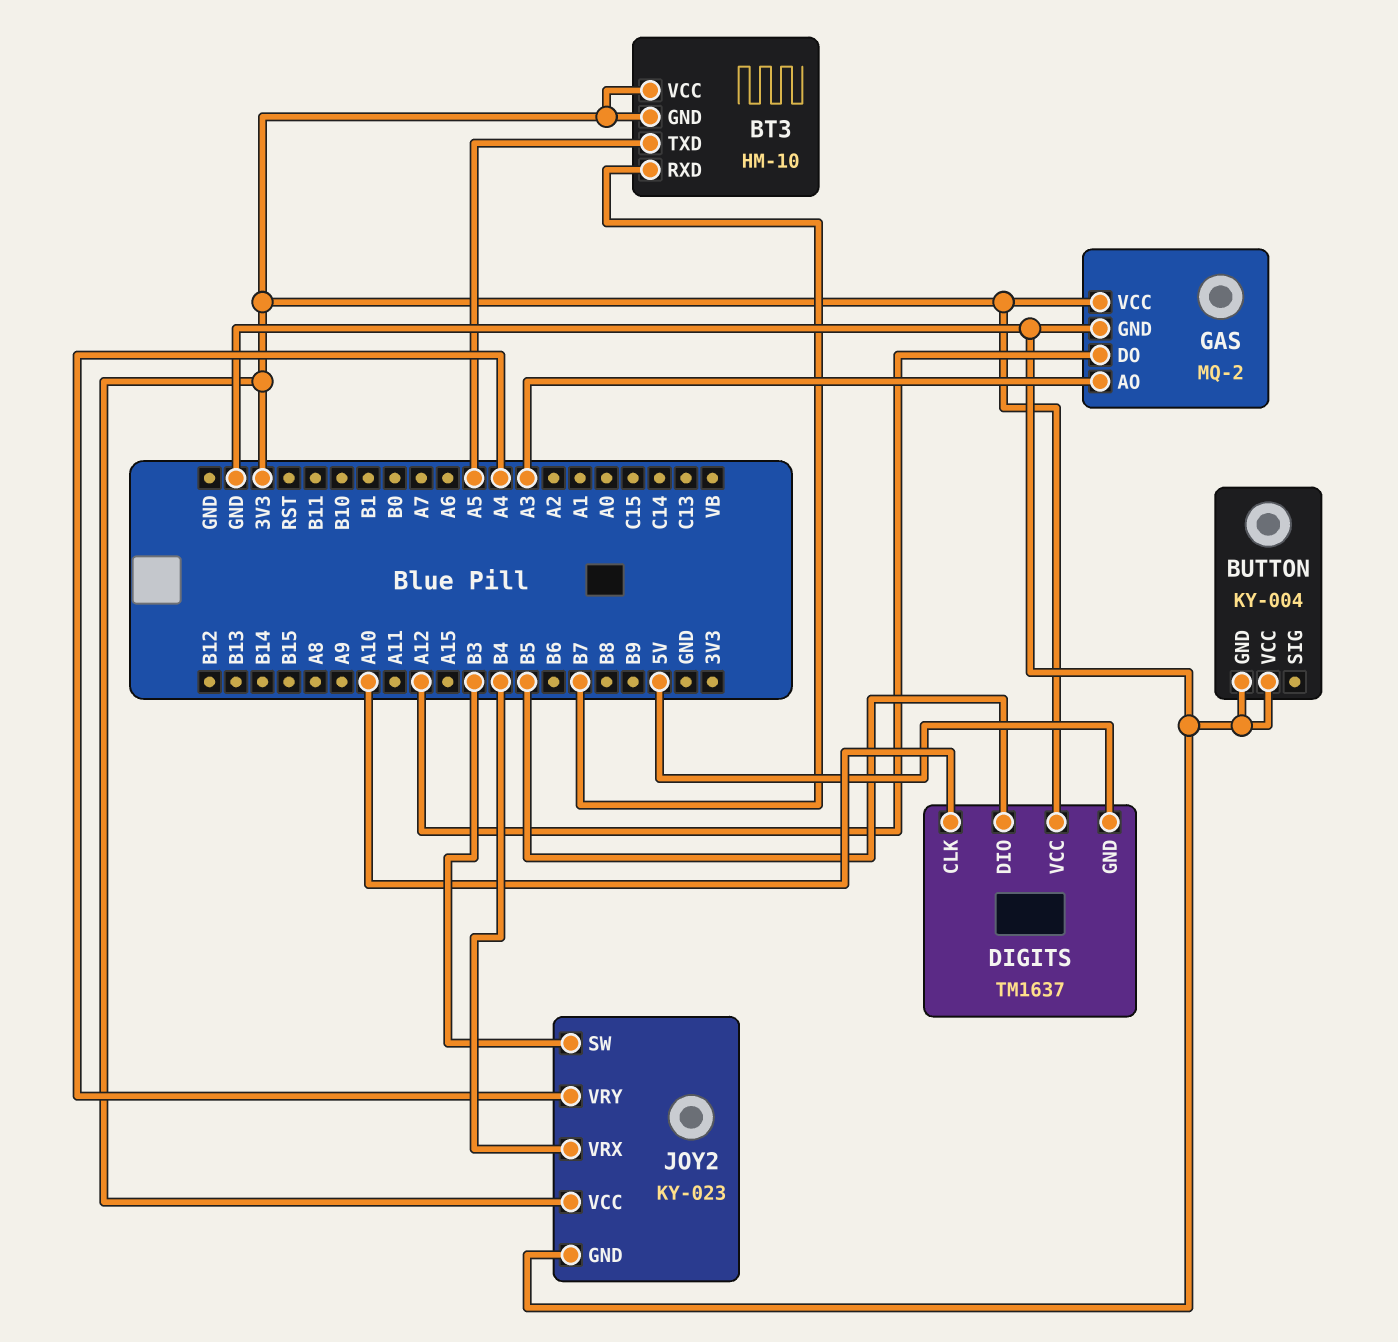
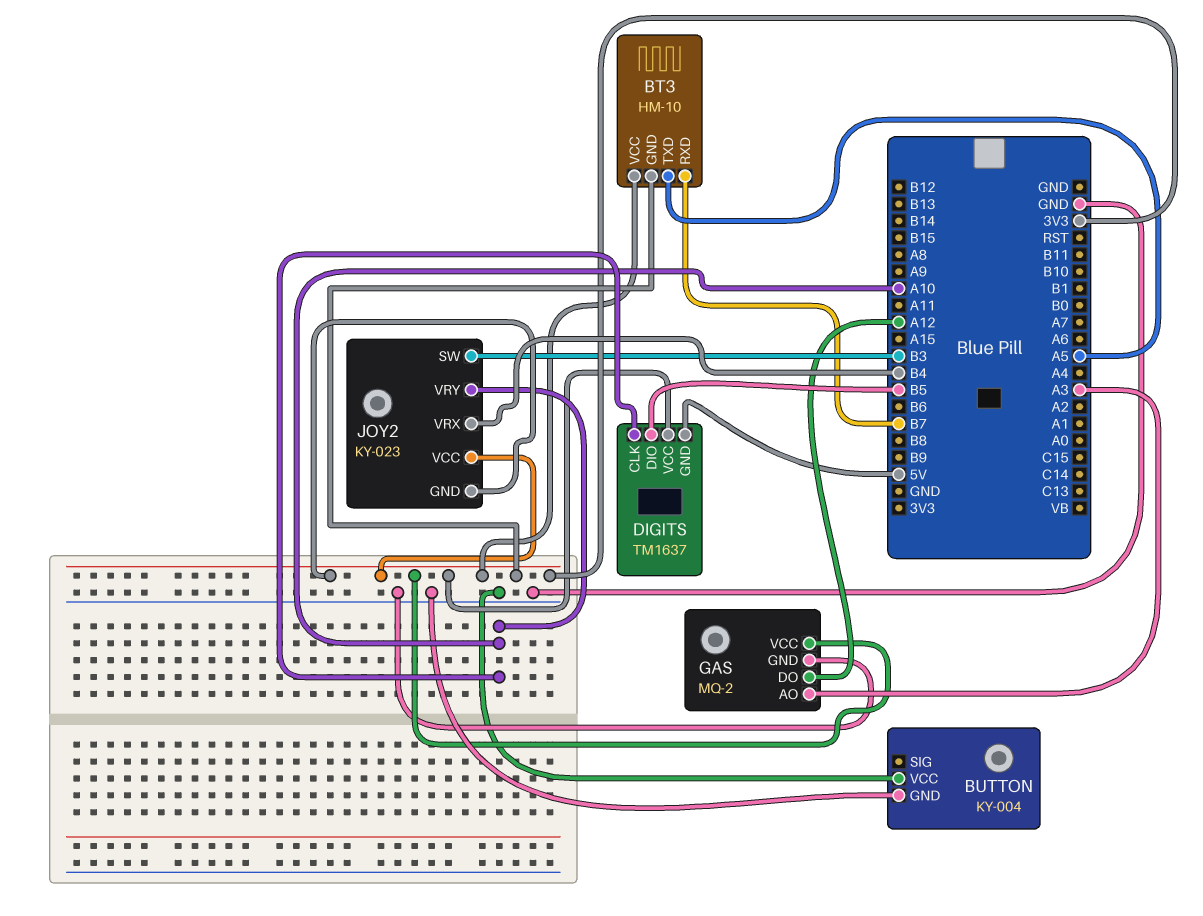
JOY2 pin GND: GND -> 3V3
JOY2 pin VRY: A4 -> A10

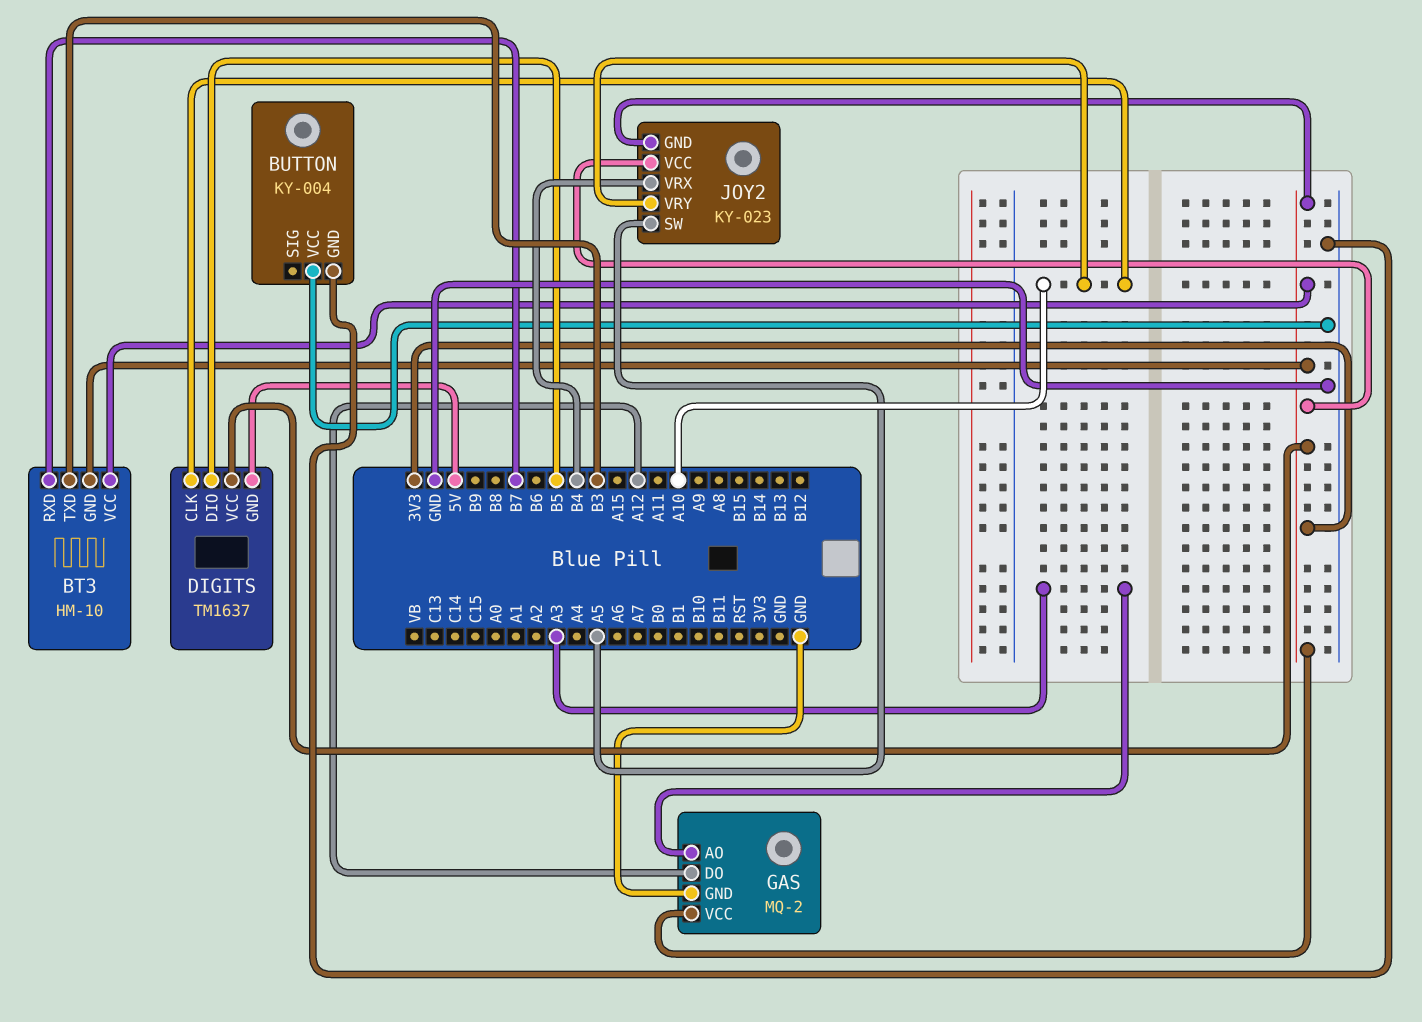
BT3 pin TXD: A5 -> B3
JOY2 pin SW: B3 -> A5

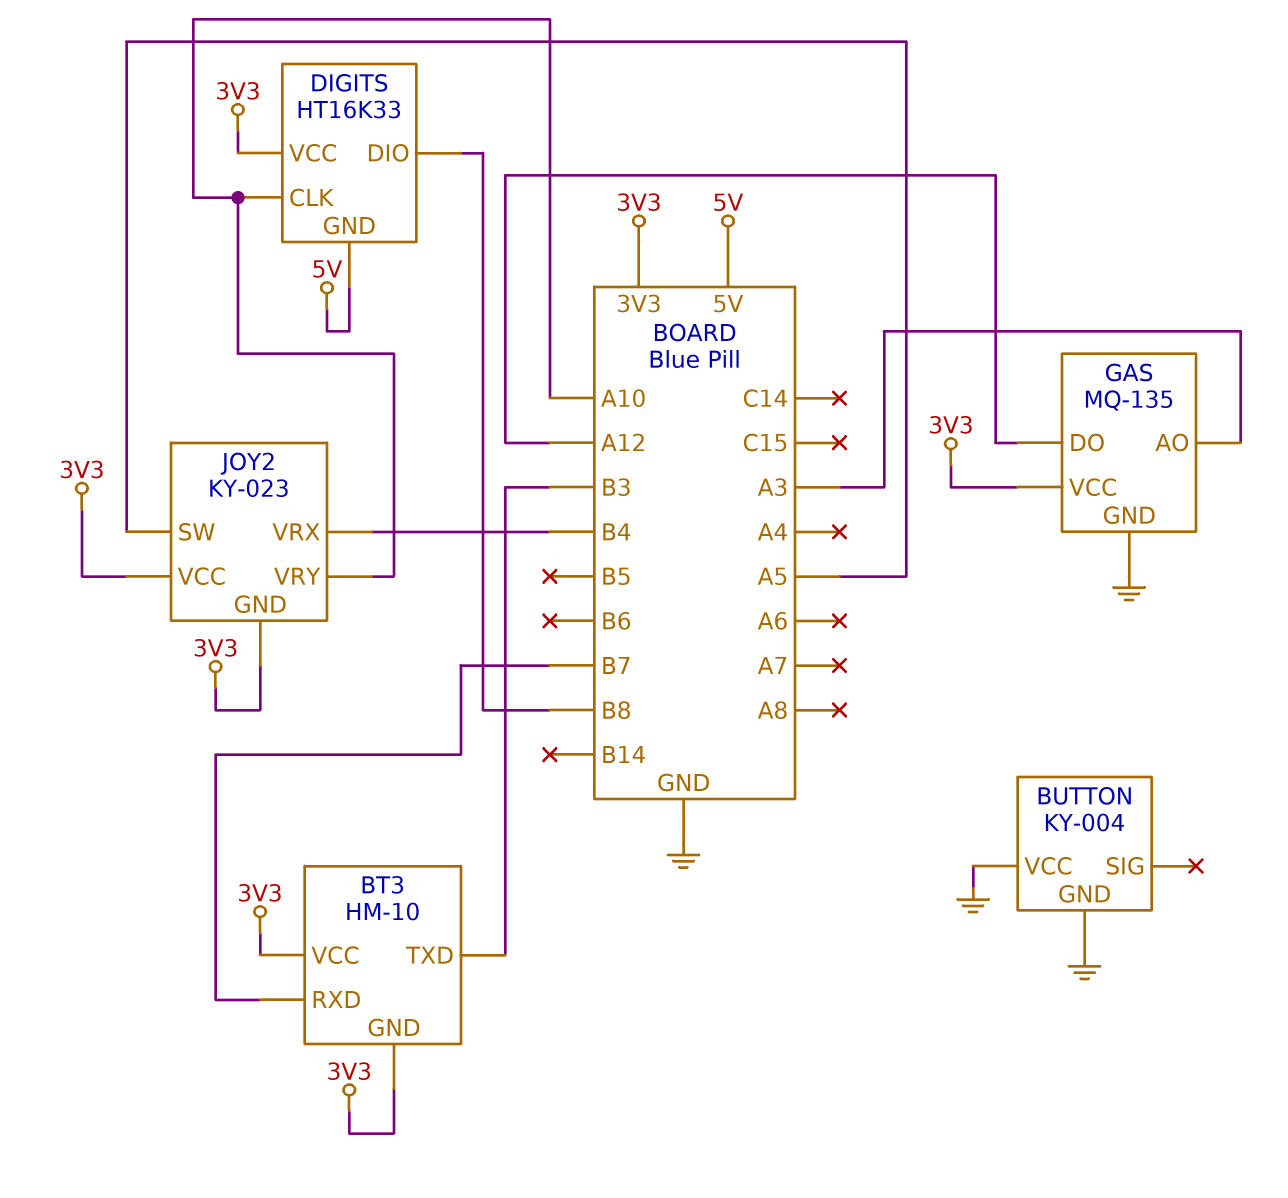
DIGITS: TM1637 -> HT16K33
DIGITS pin DIO: B5 -> B8
GAS: MQ-2 -> MQ-135

